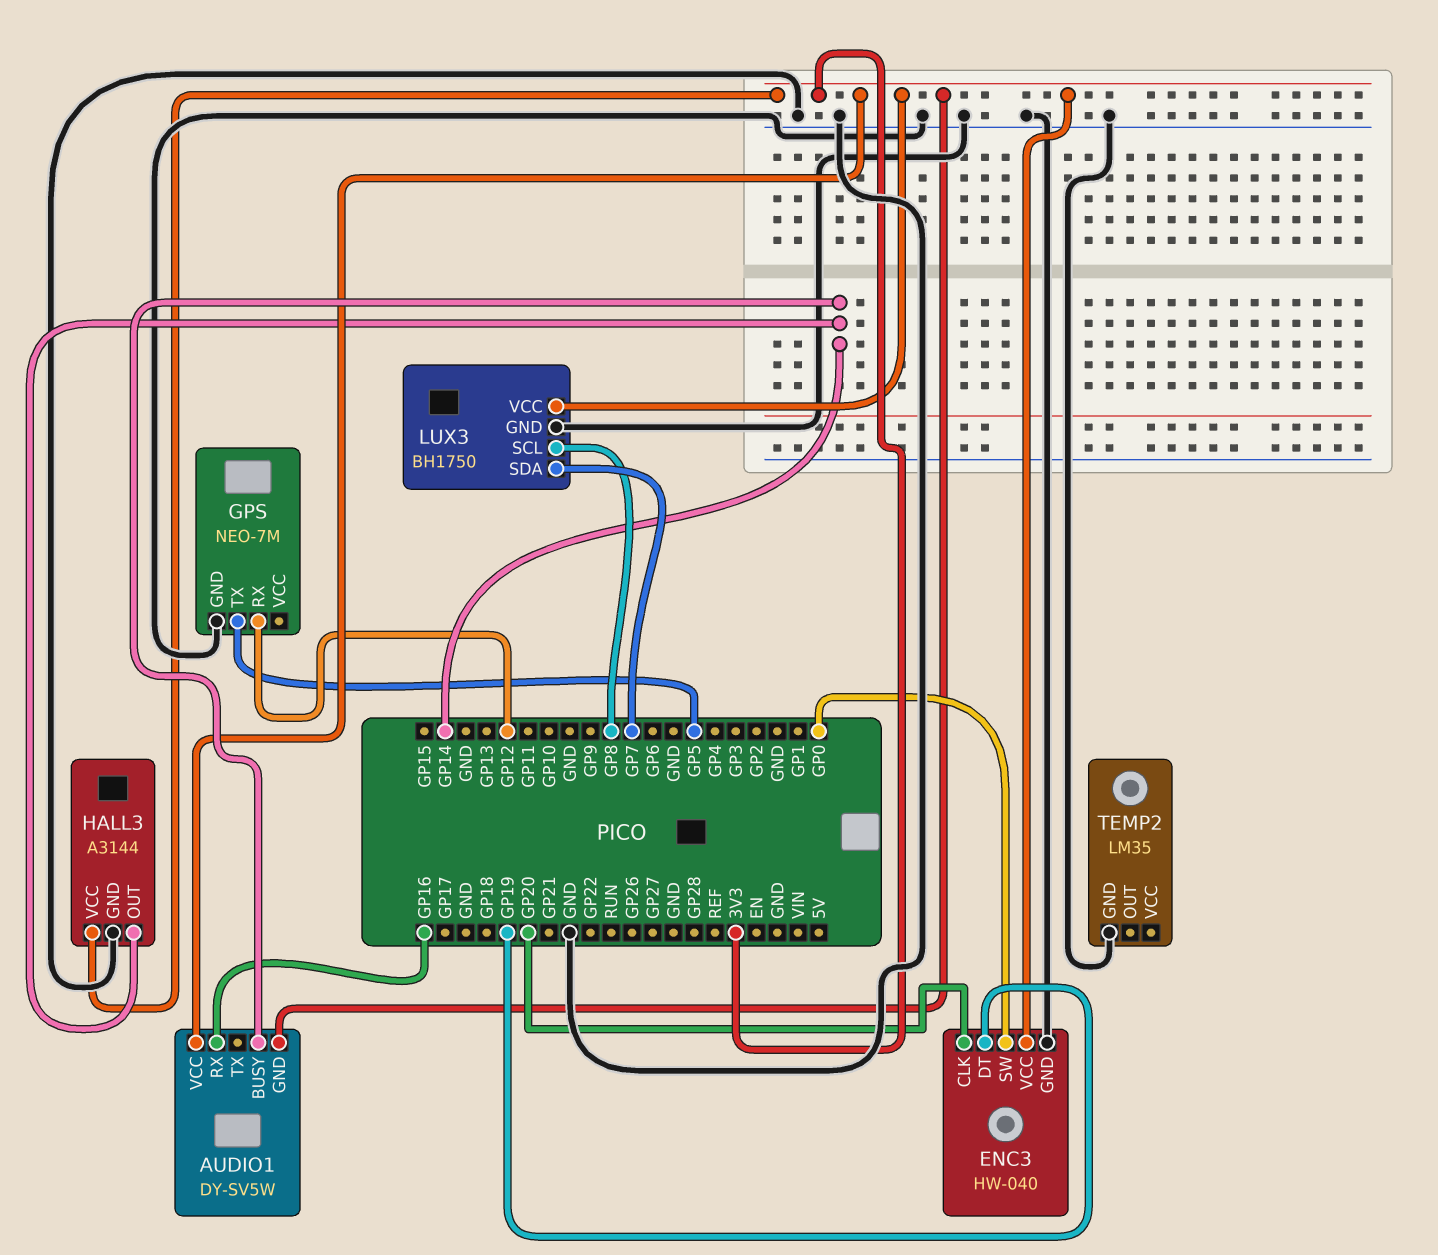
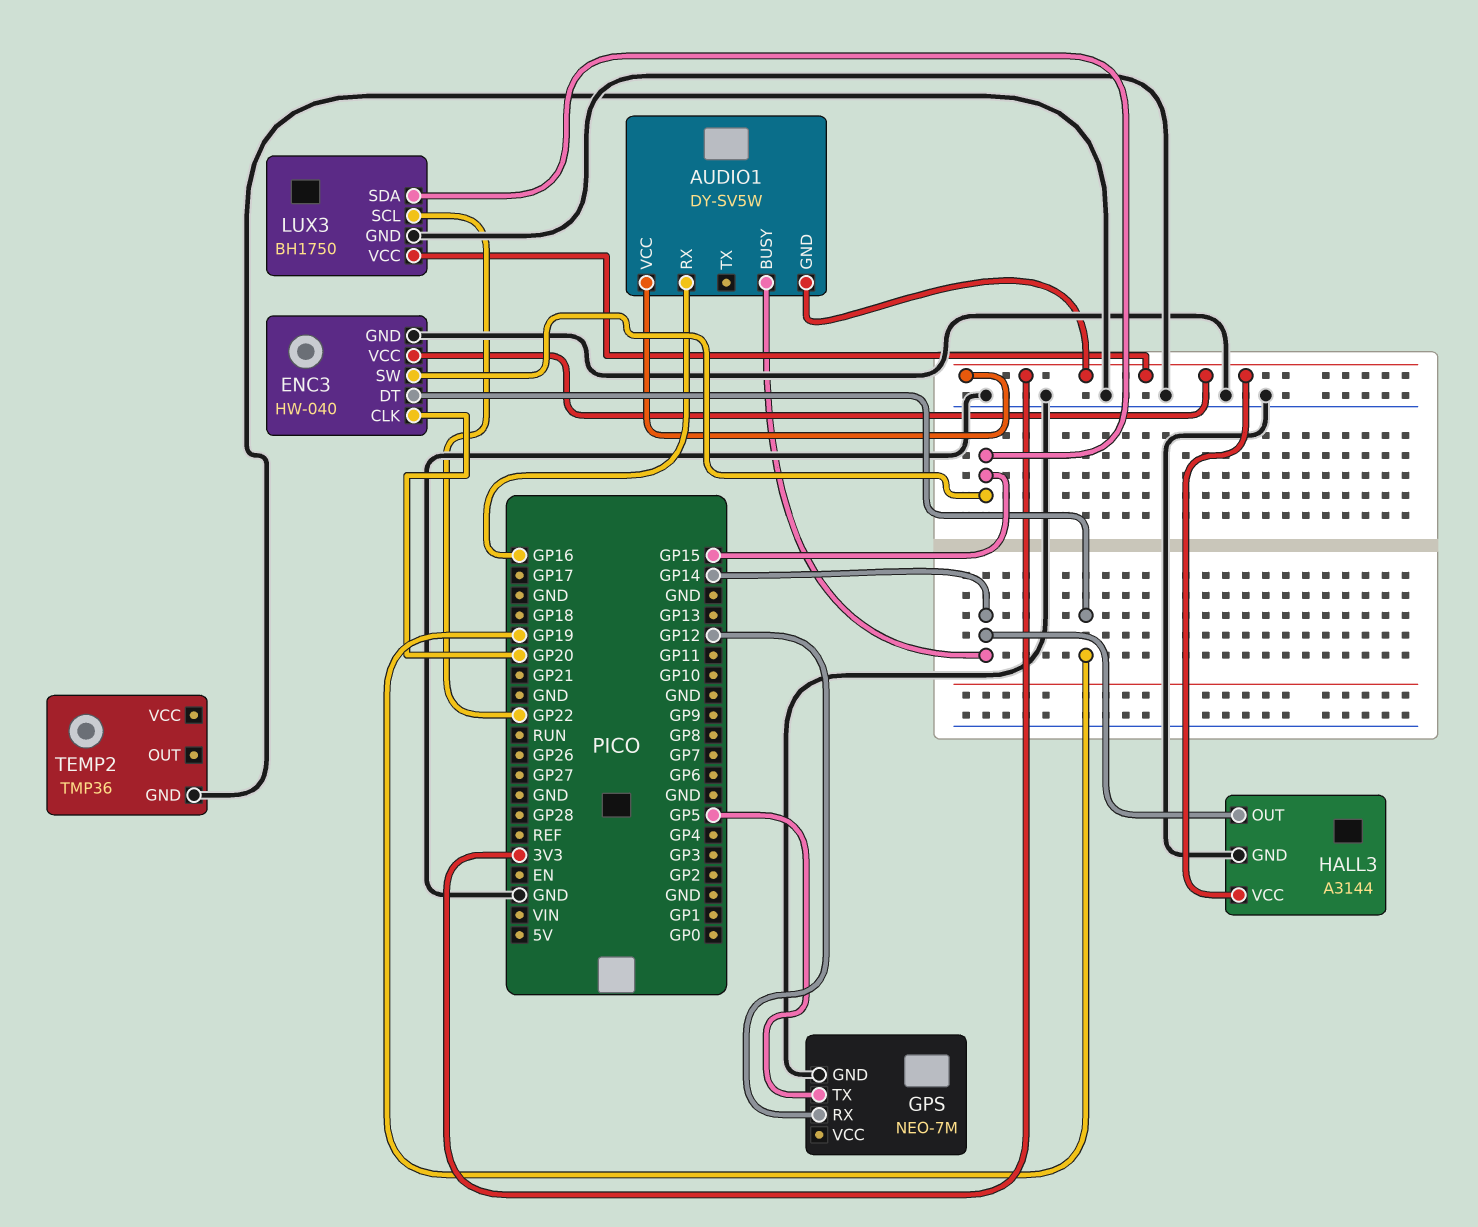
ENC3 pin SW: GP0 -> GP15
LUX3 pin SCL: GP8 -> GP22
LUX3 pin SDA: GP7 -> GP15
TEMP2: LM35 -> TMP36

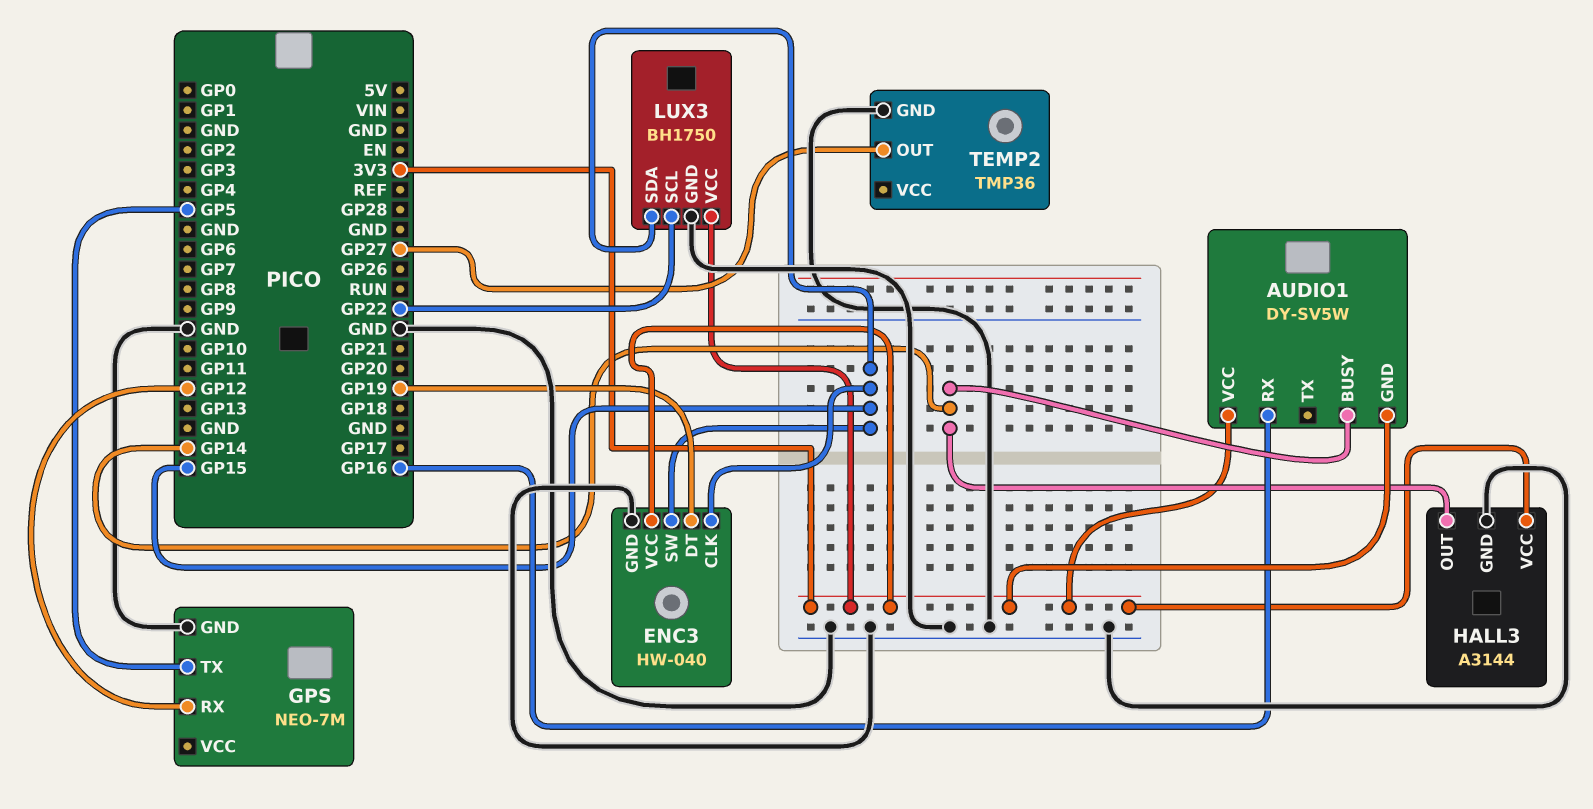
ENC3 pin CLK: GP20 -> GP15
TEMP2 pin OUT: none -> GP27

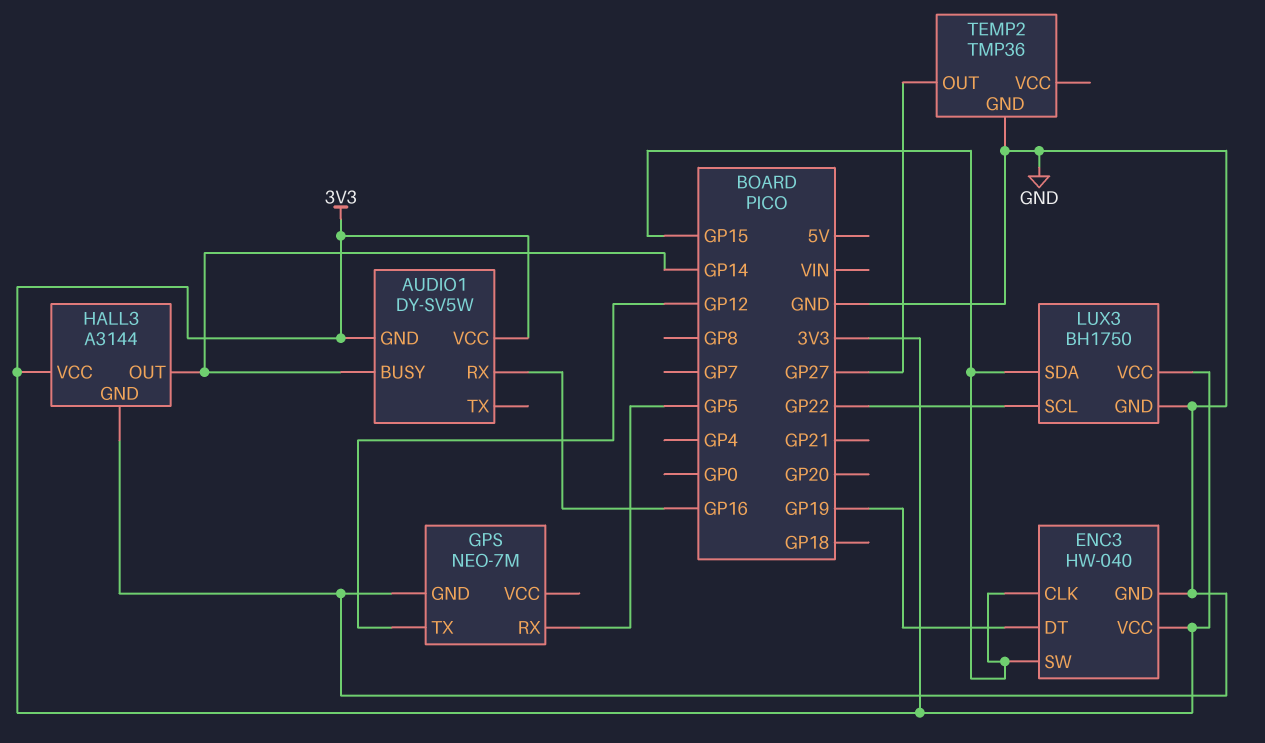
GPS pin RX: GP12 -> GP5
GPS pin TX: GP5 -> GP12

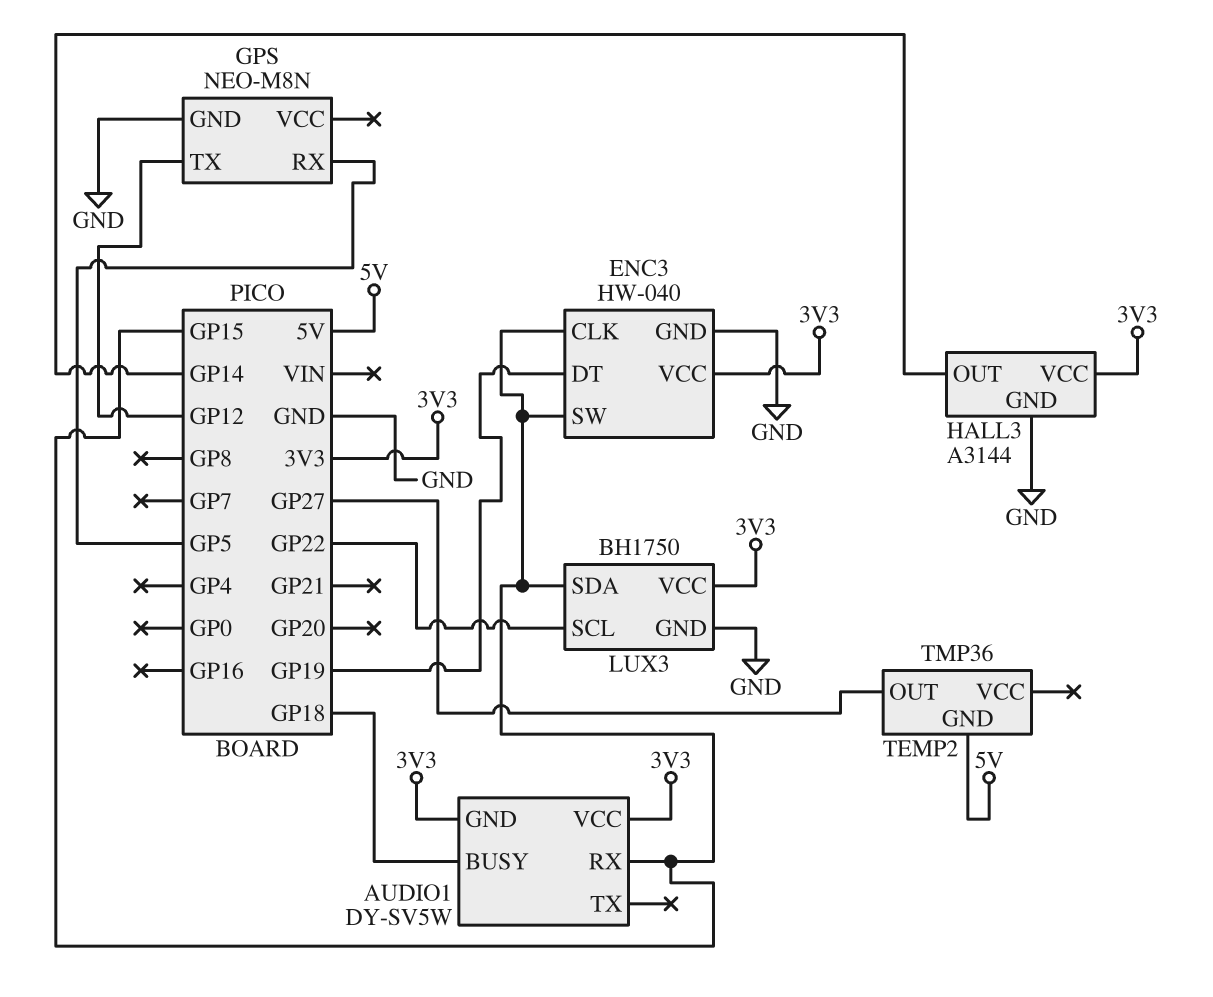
AUDIO1 pin BUSY: GP14 -> GP18
AUDIO1 pin RX: GP16 -> GP15
GPS: NEO-7M -> NEO-M8N
TEMP2 pin GND: GND -> 5V

